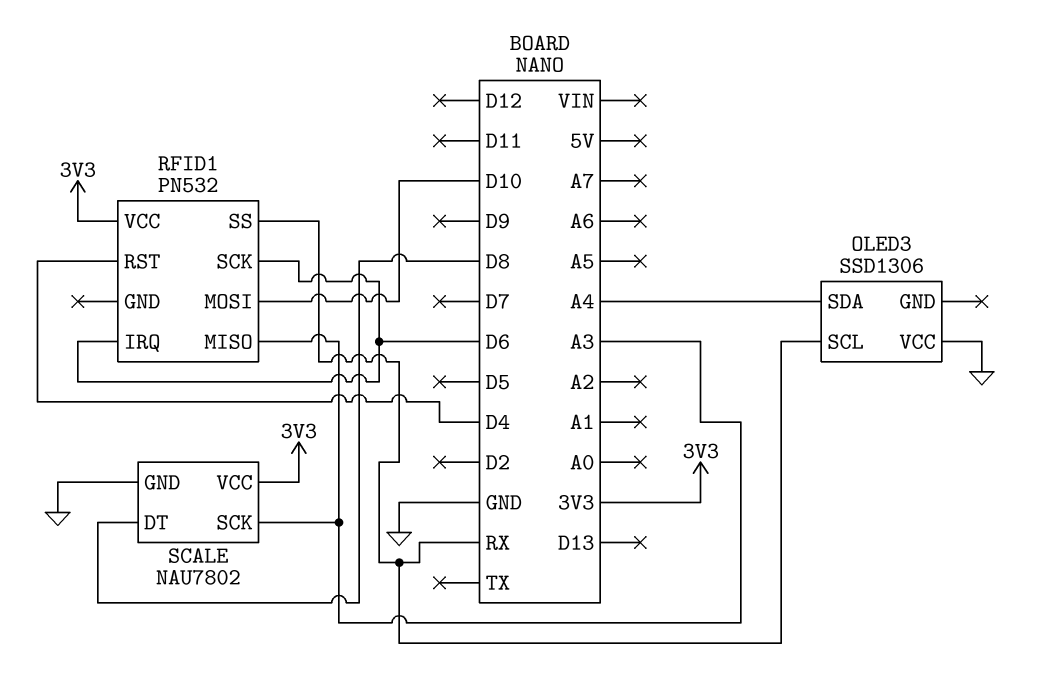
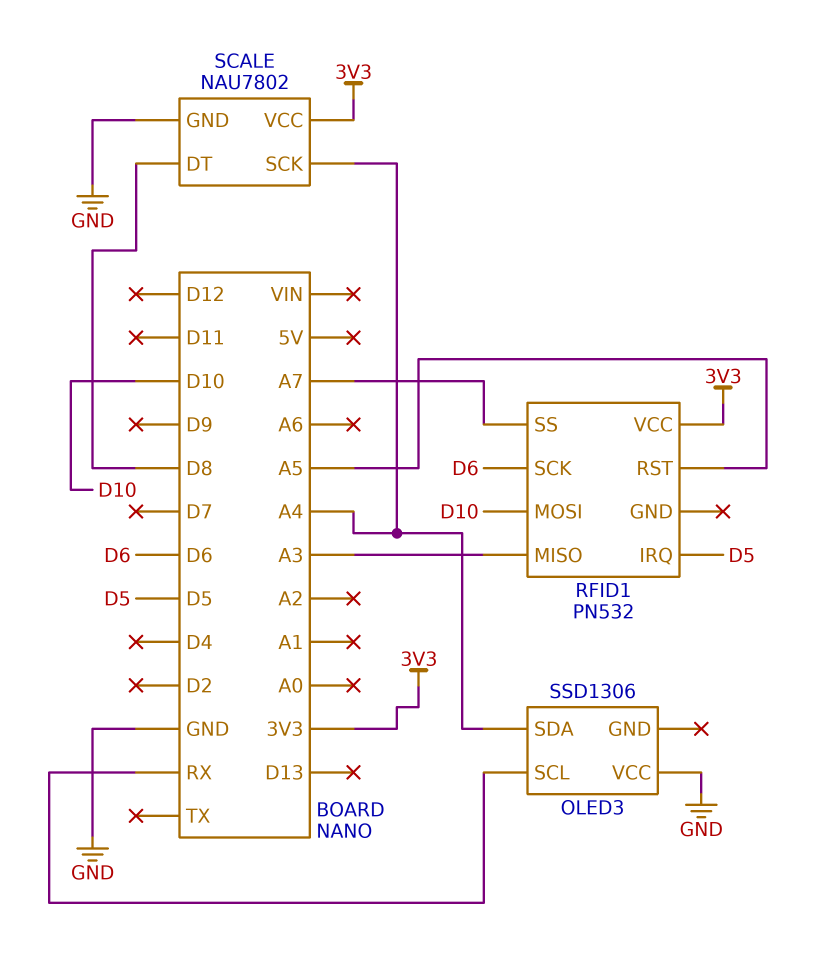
RFID1 pin IRQ: D6 -> D5
RFID1 pin RST: D4 -> A5
RFID1 pin SS: RX -> A7
SCALE pin SCK: A3 -> A4

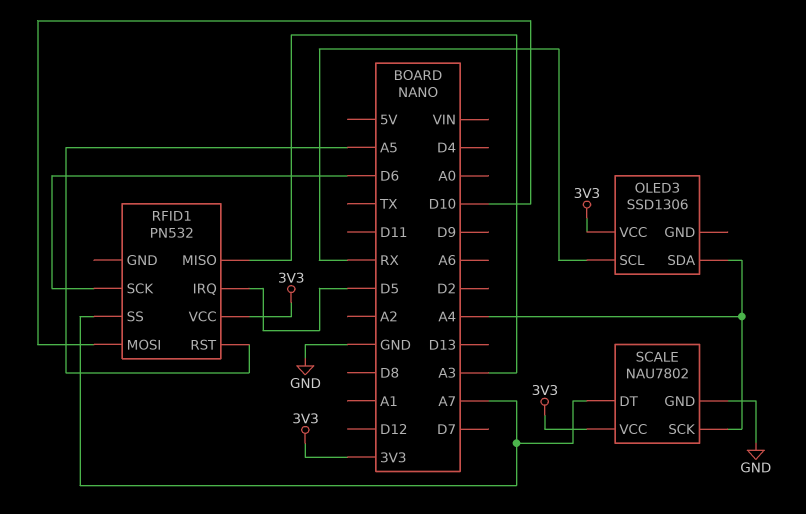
OLED3 pin VCC: GND -> 3V3
SCALE pin DT: D8 -> A7

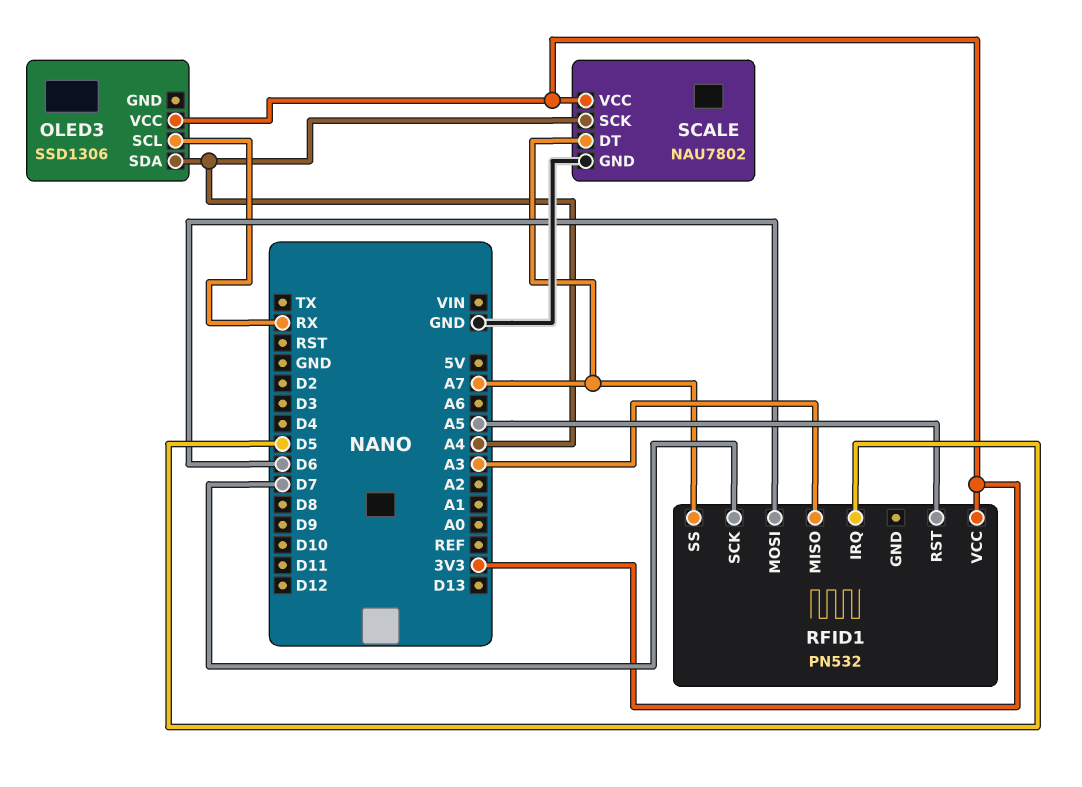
RFID1 pin MOSI: D10 -> D6
RFID1 pin SCK: D6 -> D7

